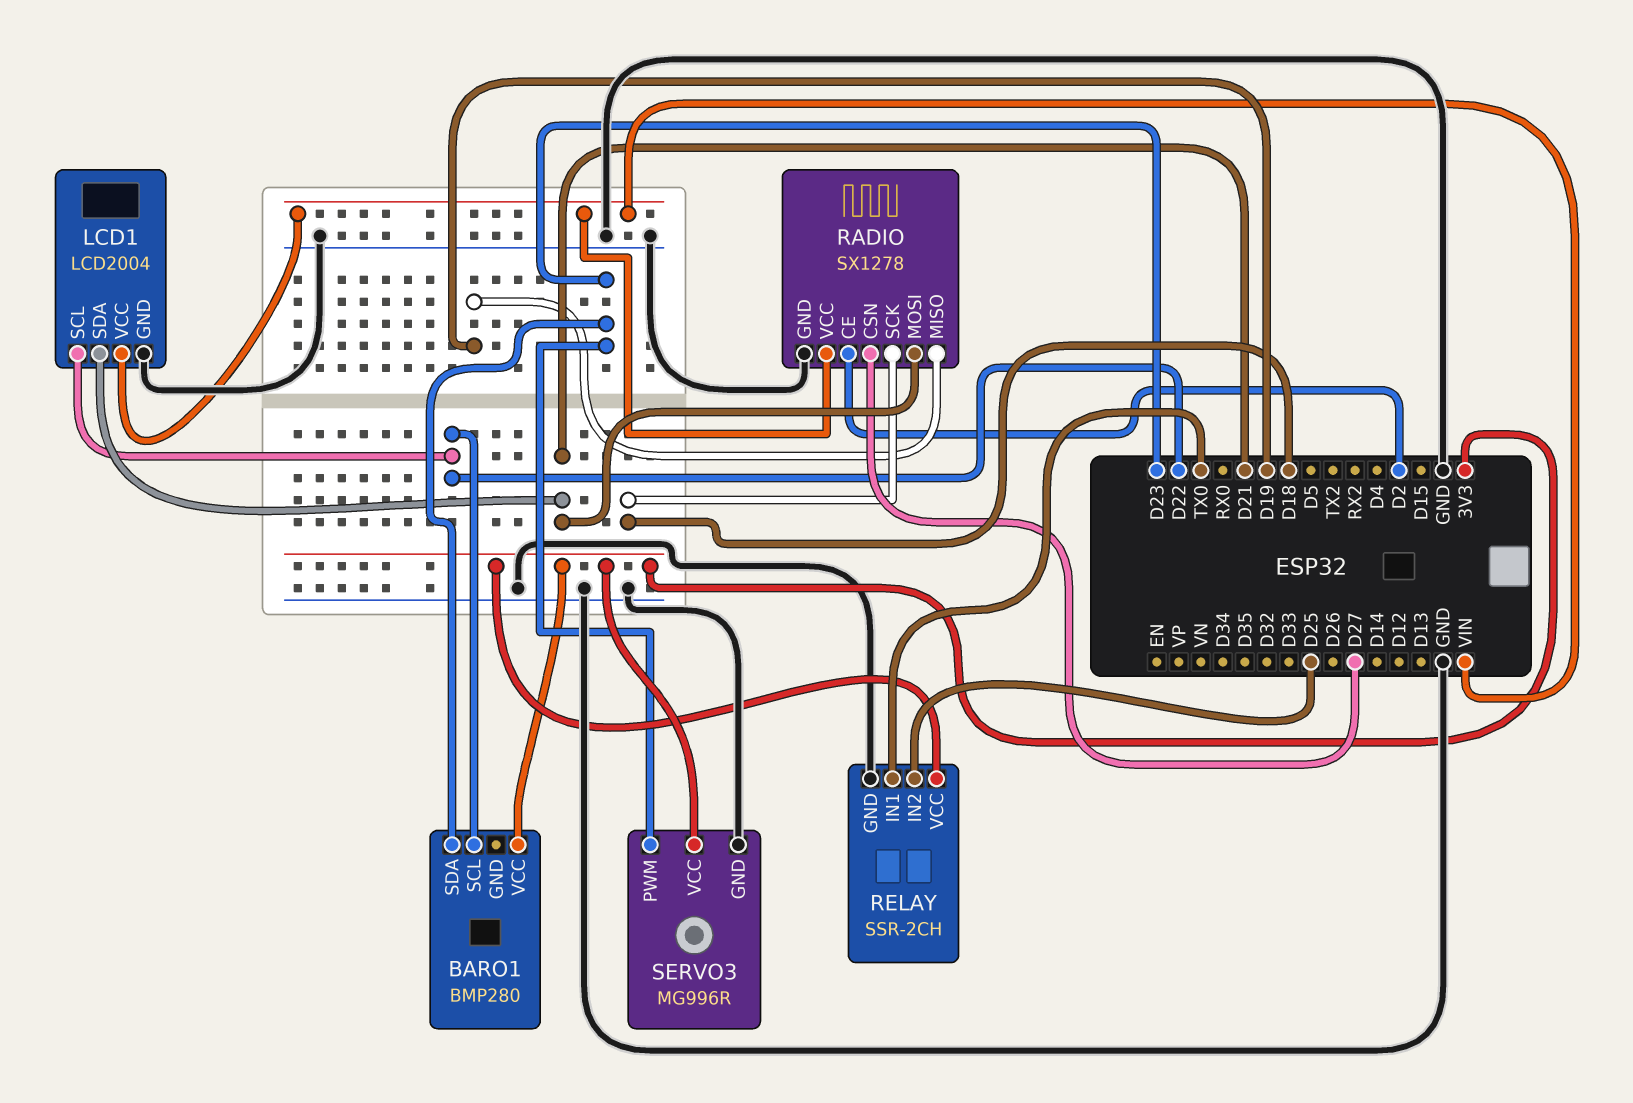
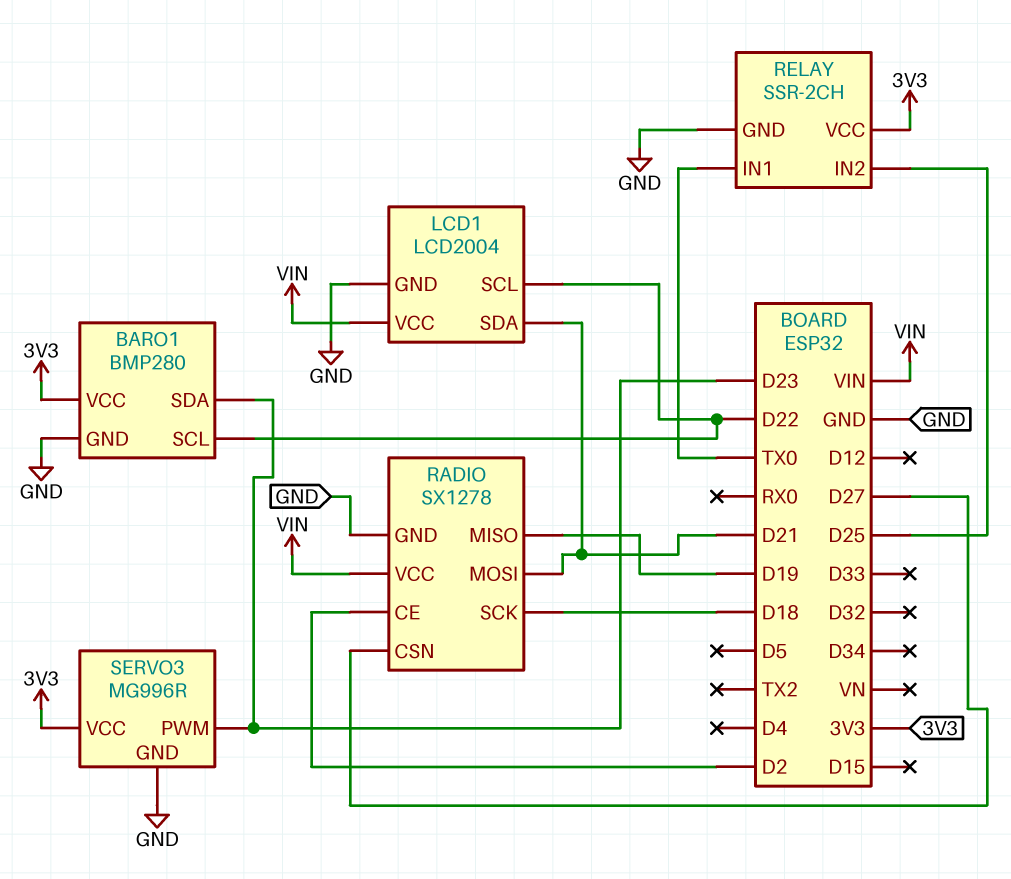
BARO1 pin GND: none -> GND

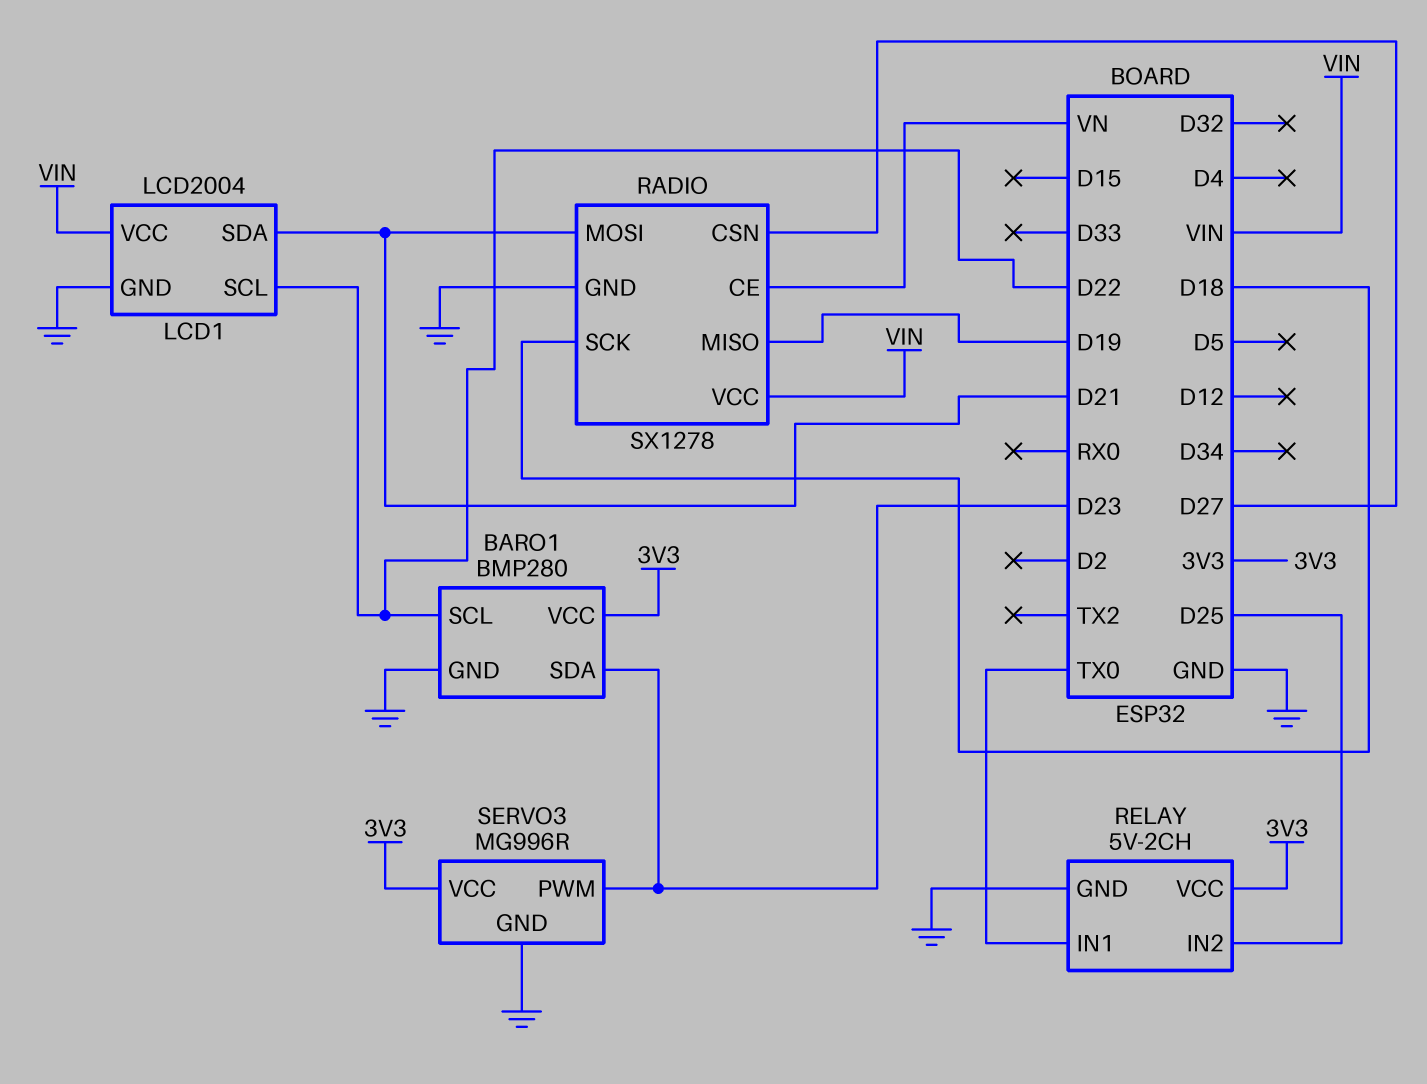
RADIO pin CE: D2 -> VN
RELAY: SSR-2CH -> 5V-2CH

